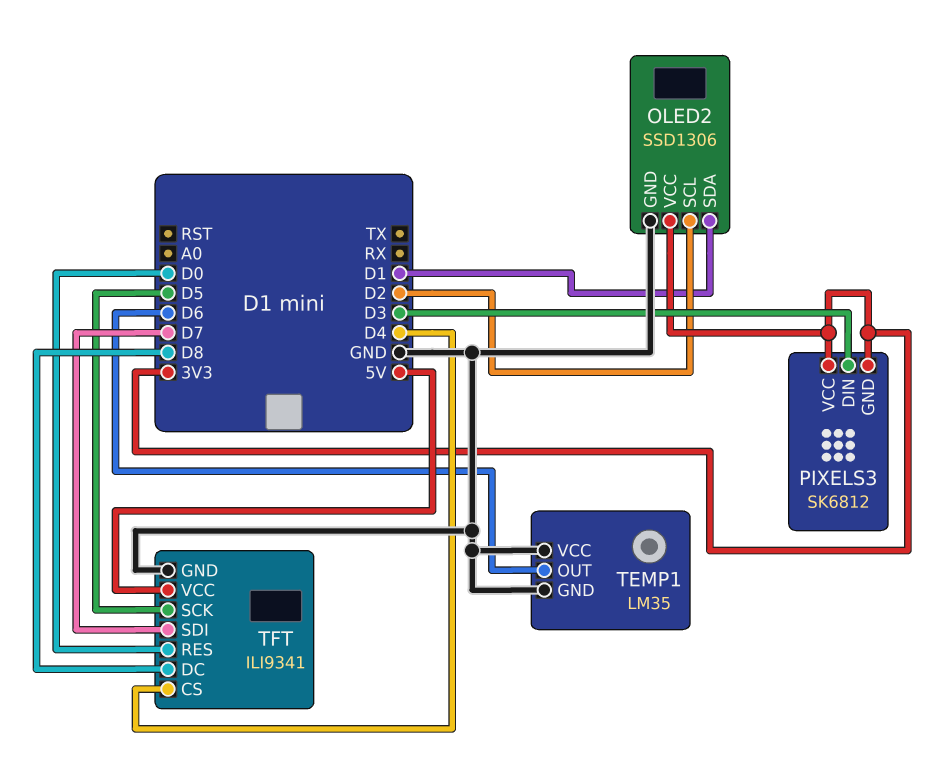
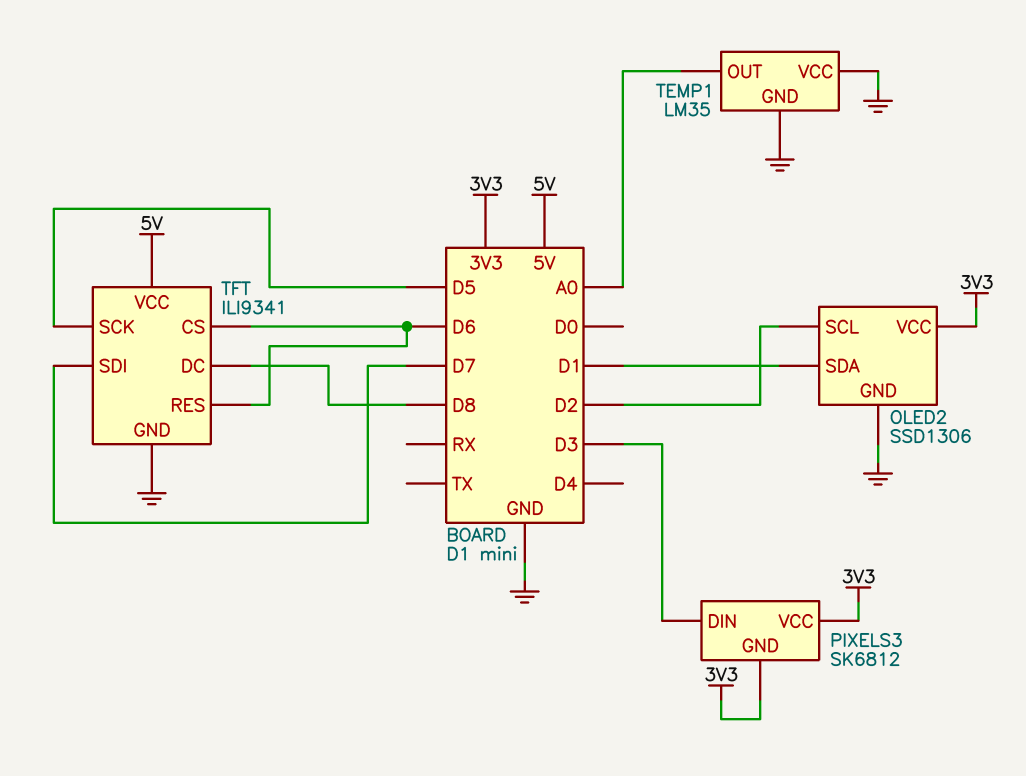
TEMP1 pin OUT: D6 -> A0
TFT pin CS: D4 -> D6
TFT pin RES: D0 -> D6

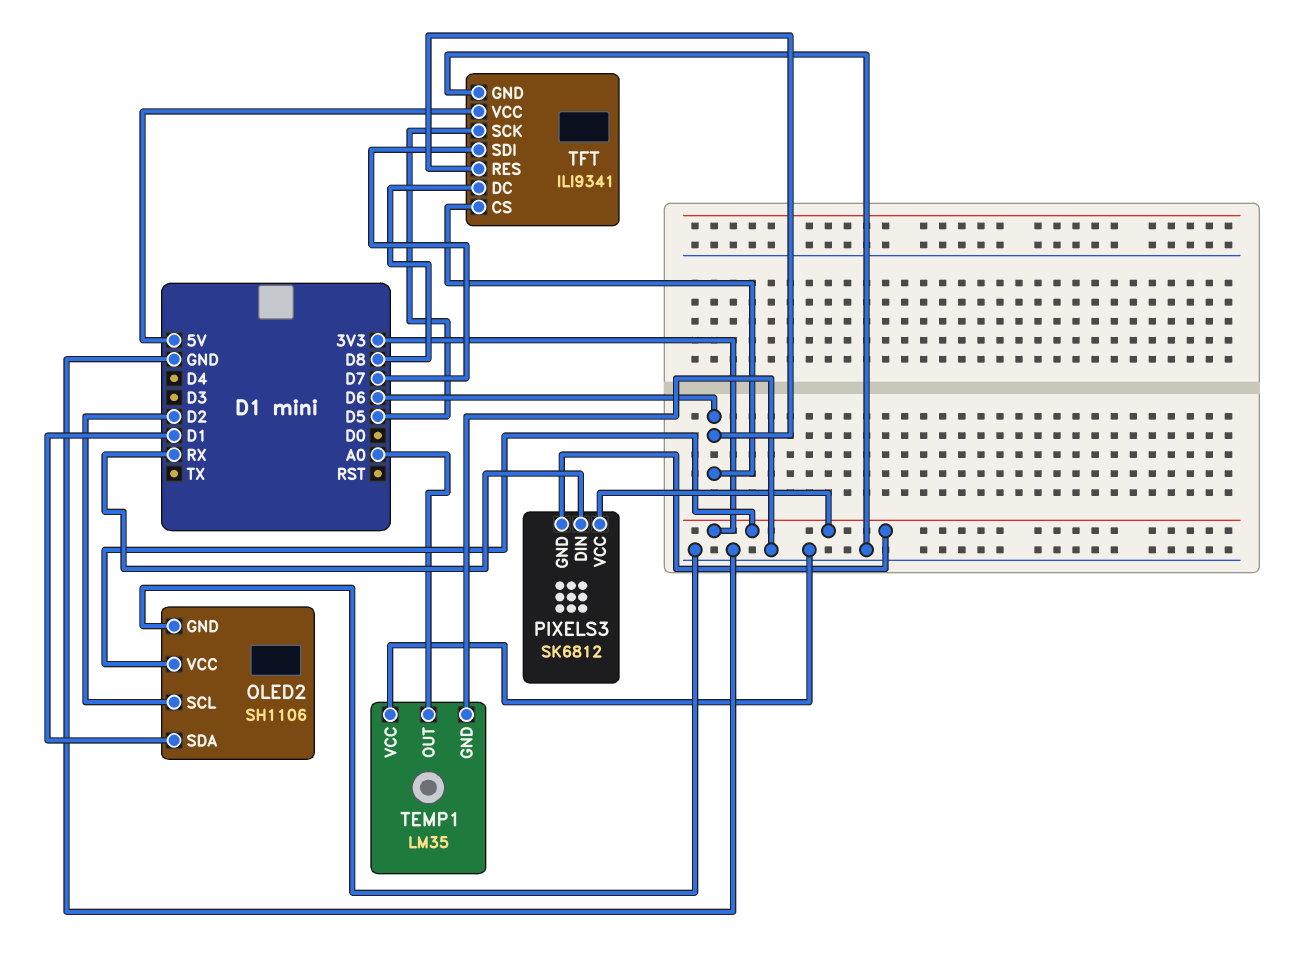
OLED2: SSD1306 -> SH1106
PIXELS3 pin DIN: D3 -> RX

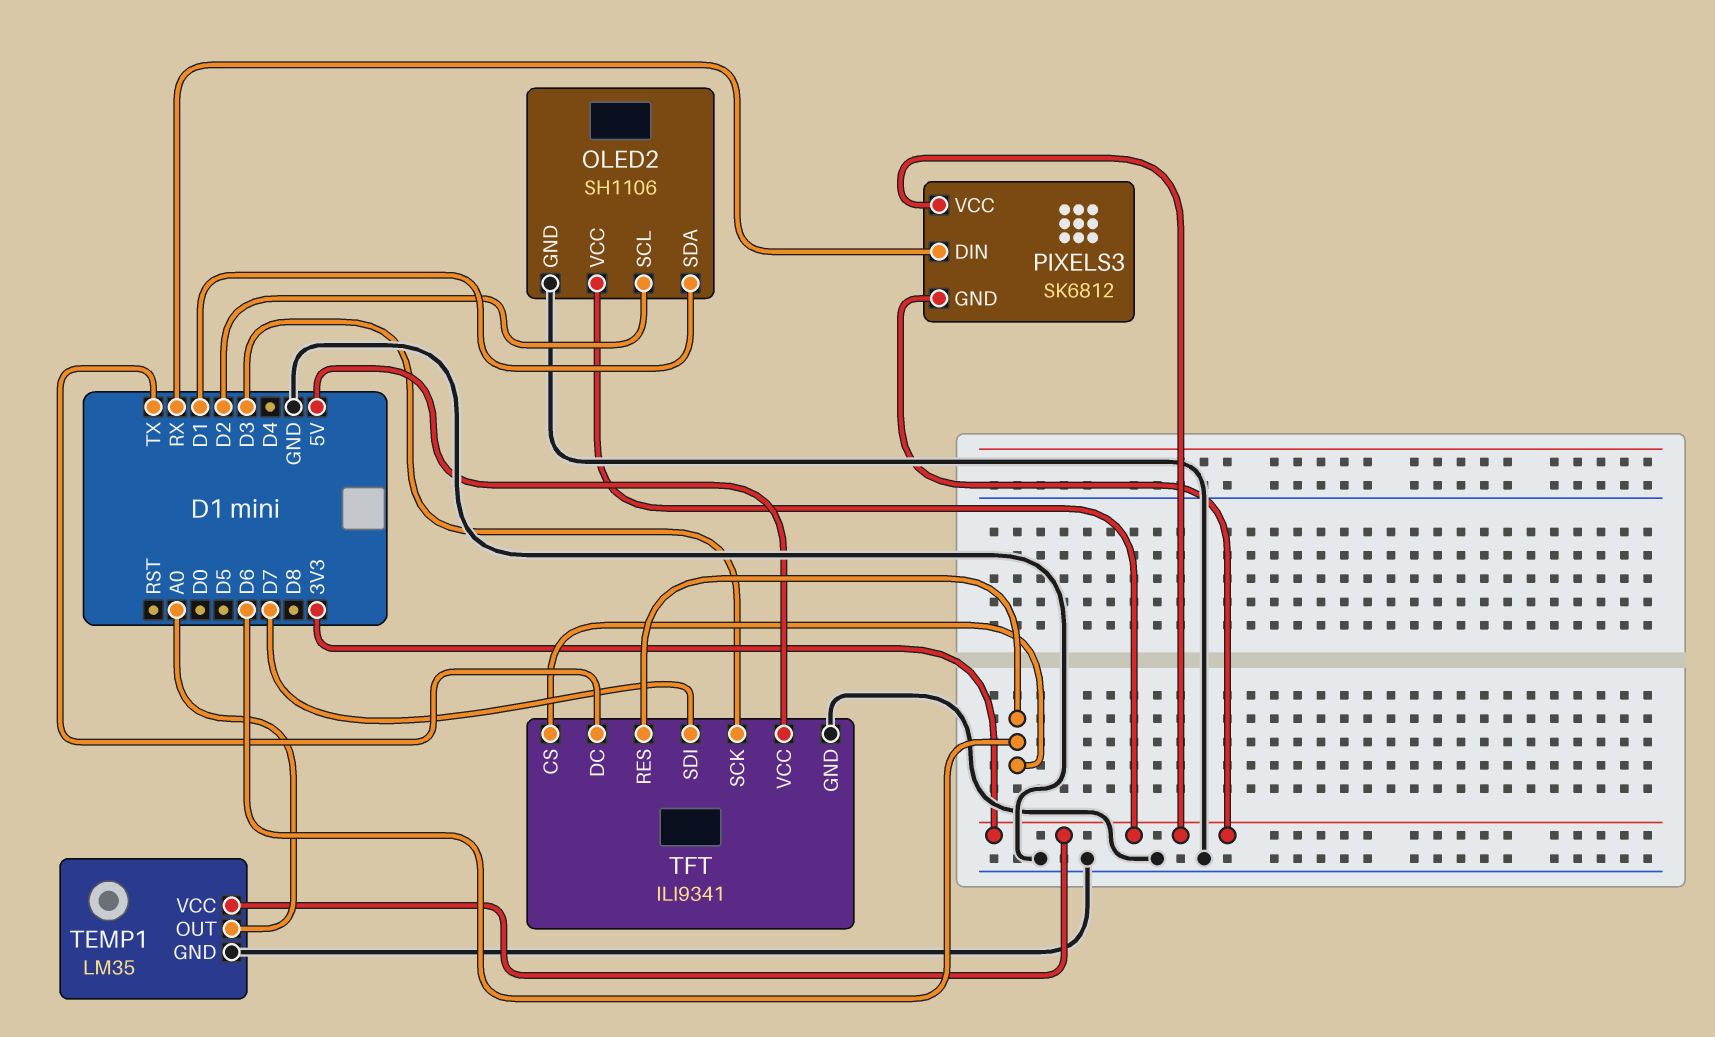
TEMP1 pin VCC: GND -> 3V3
TFT pin DC: D8 -> TX
TFT pin SCK: D5 -> D3

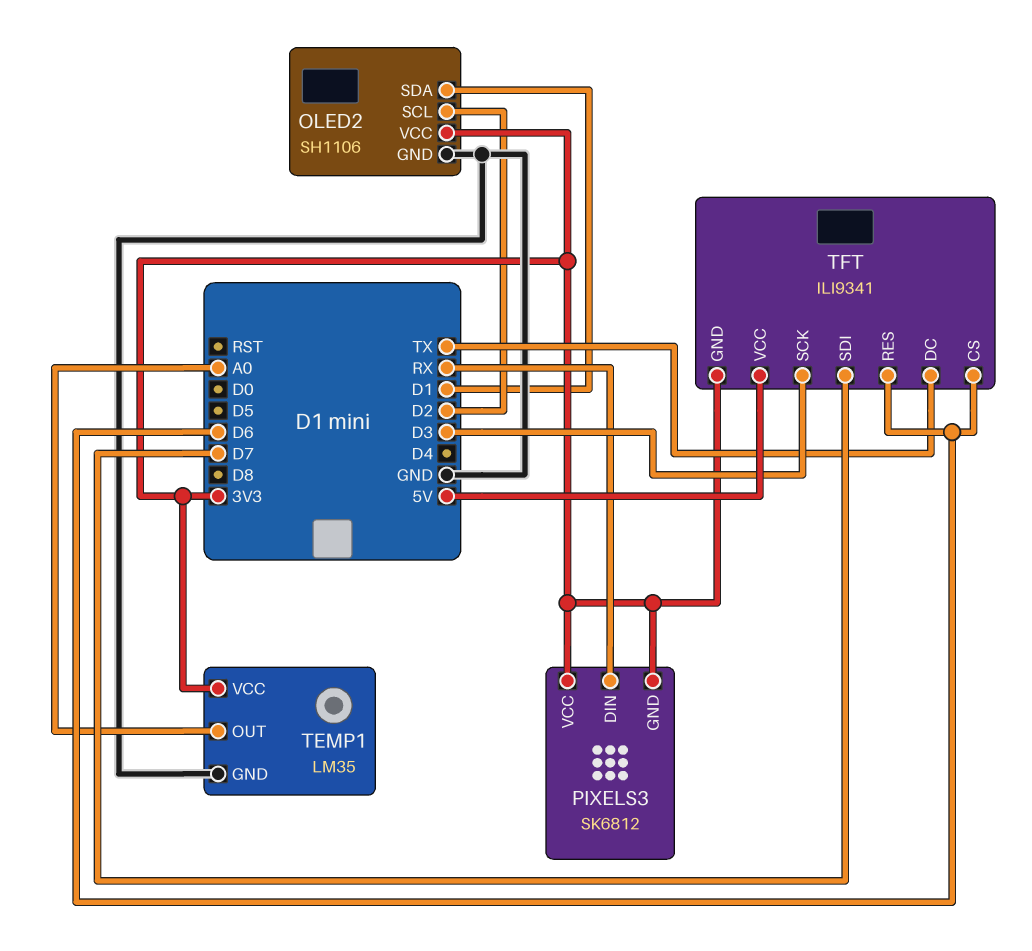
TFT pin GND: GND -> 3V3

